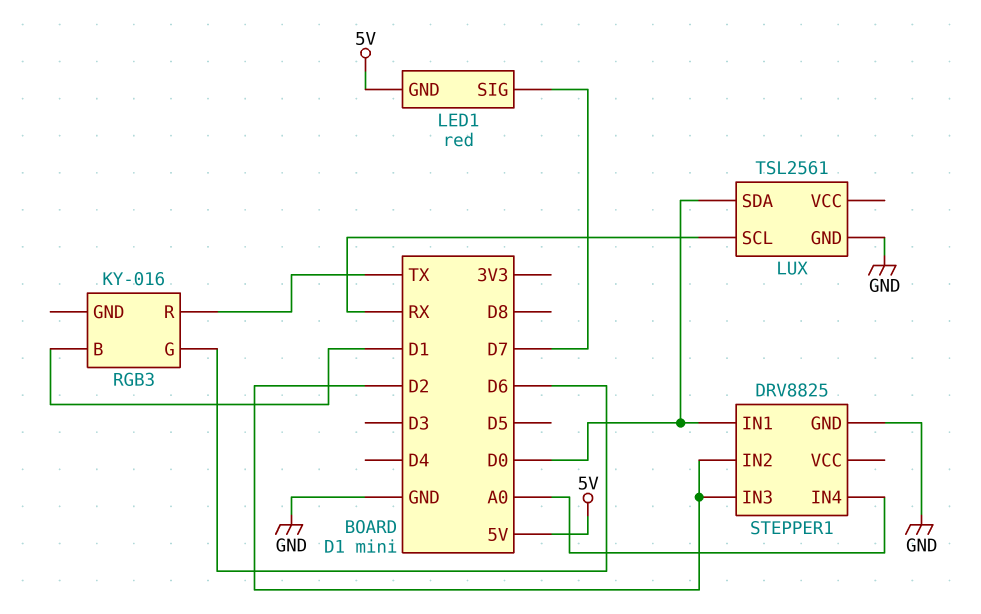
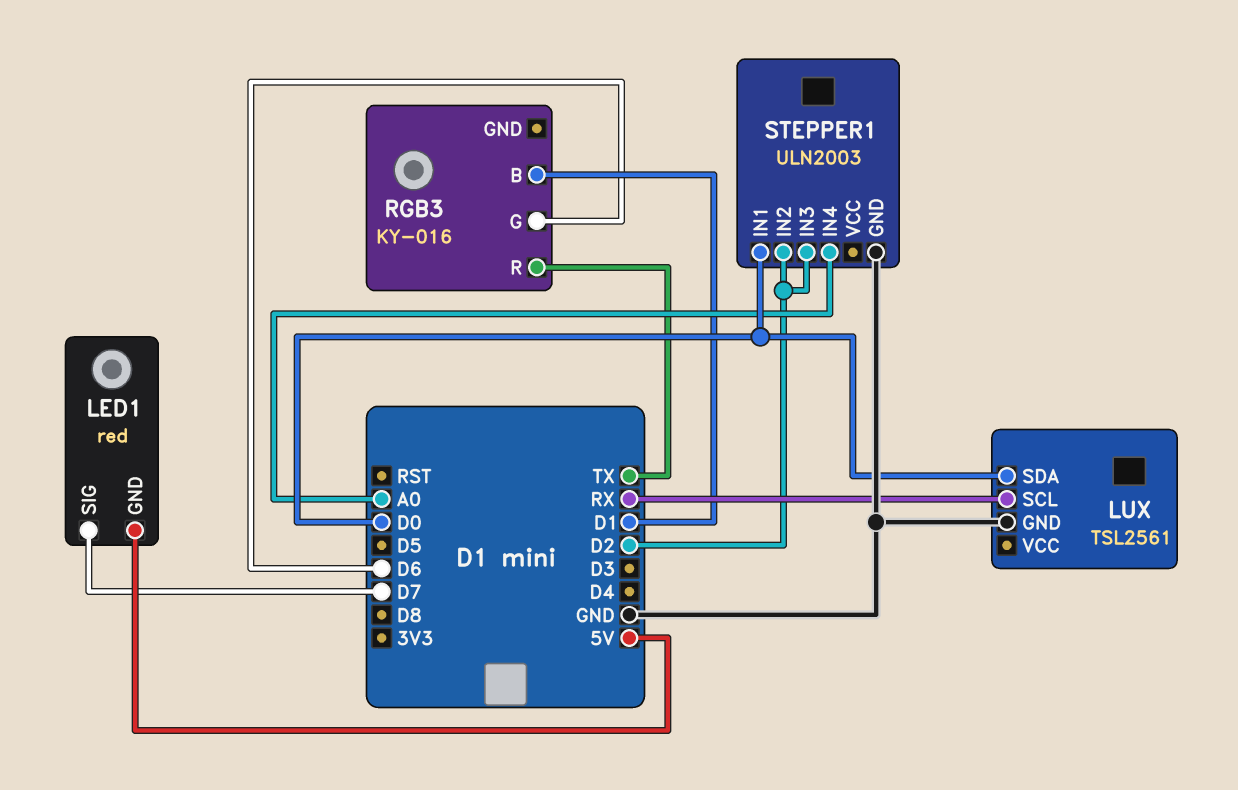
STEPPER1: DRV8825 -> ULN2003

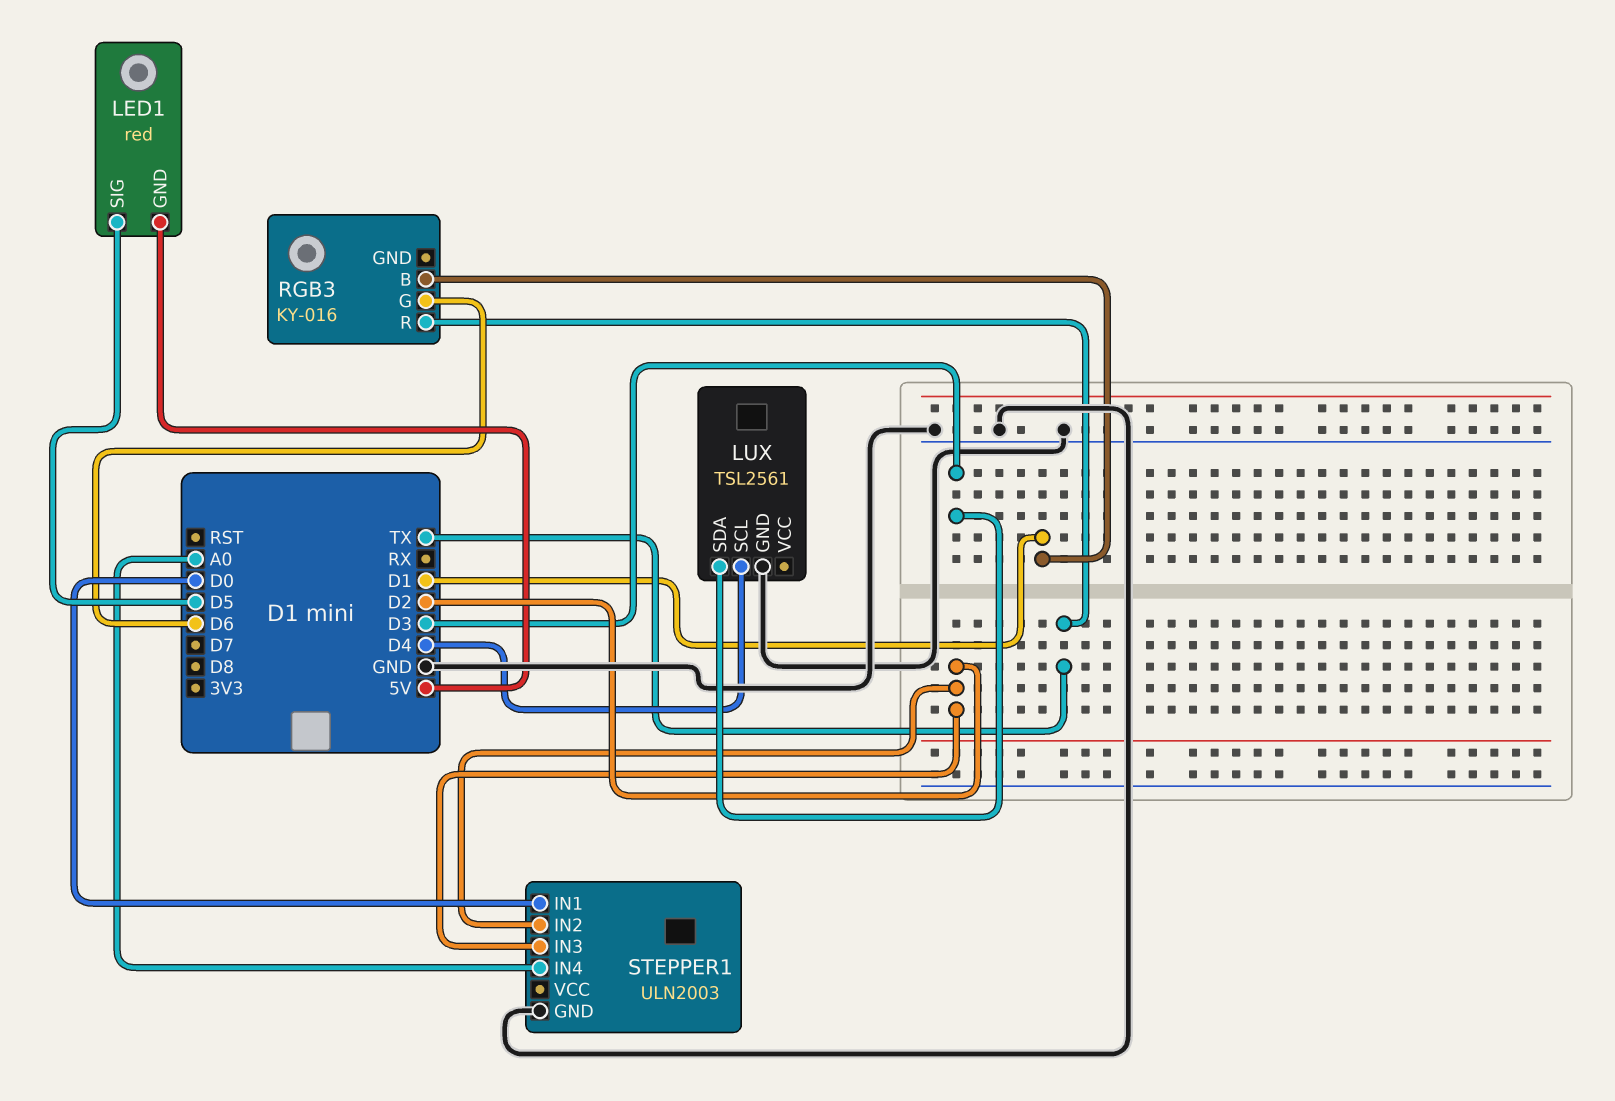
LED1 pin SIG: D7 -> D5
LUX pin SCL: RX -> D4
LUX pin SDA: D0 -> D3

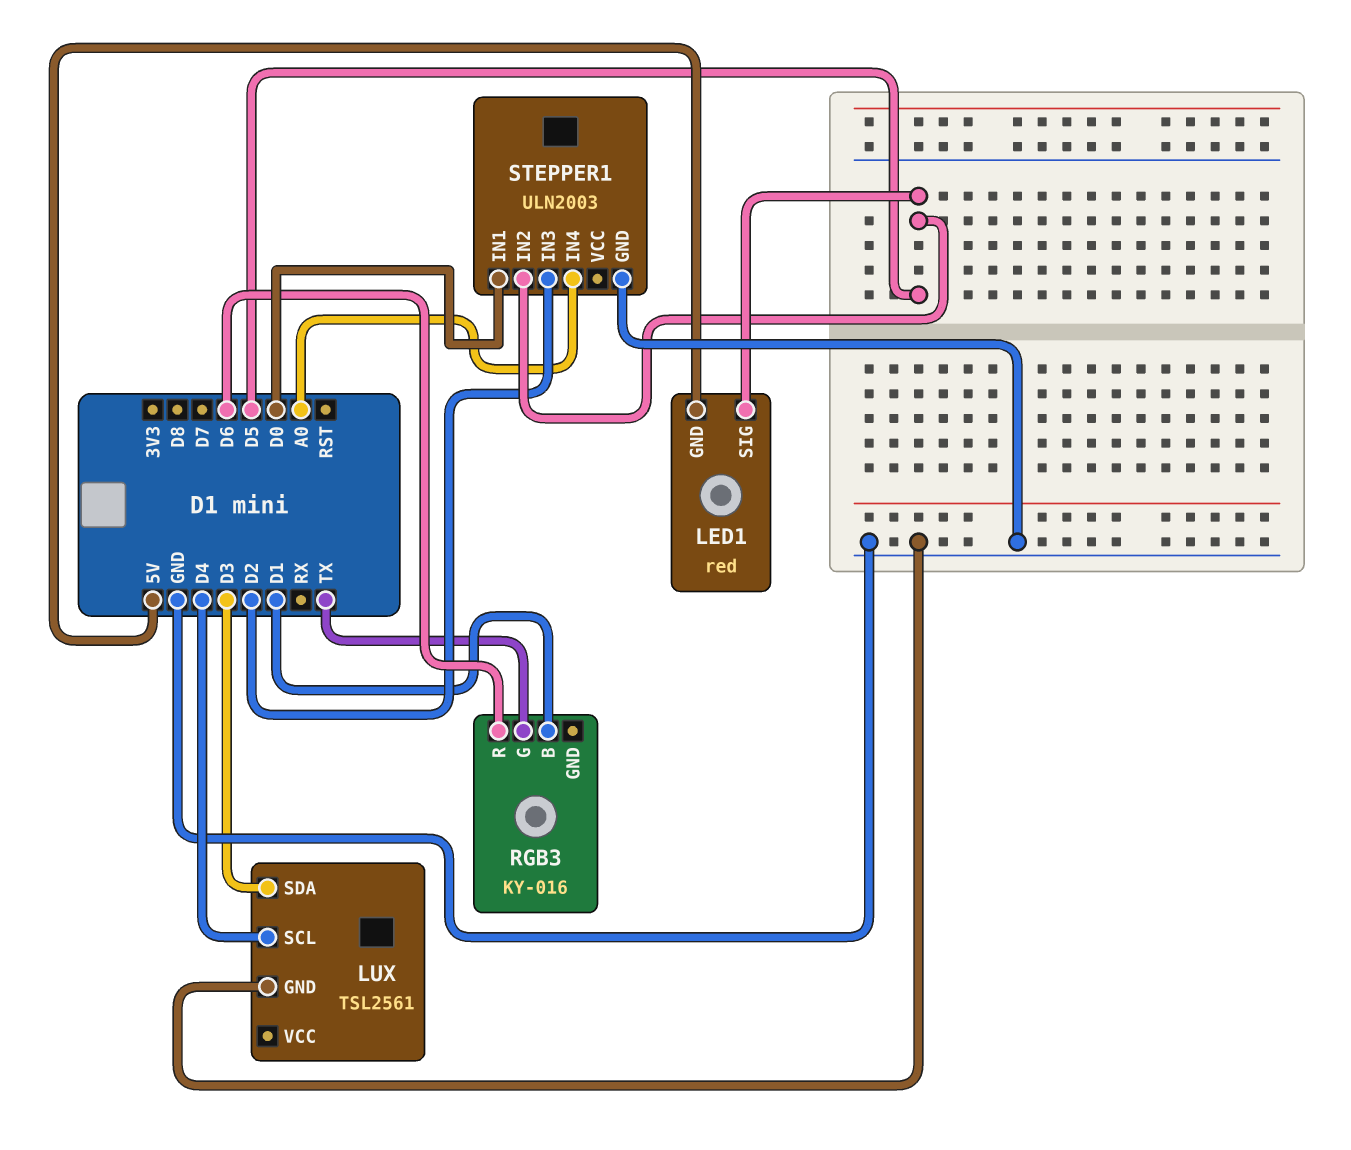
RGB3 pin G: D6 -> TX
RGB3 pin R: TX -> D6
STEPPER1 pin IN2: D2 -> D5

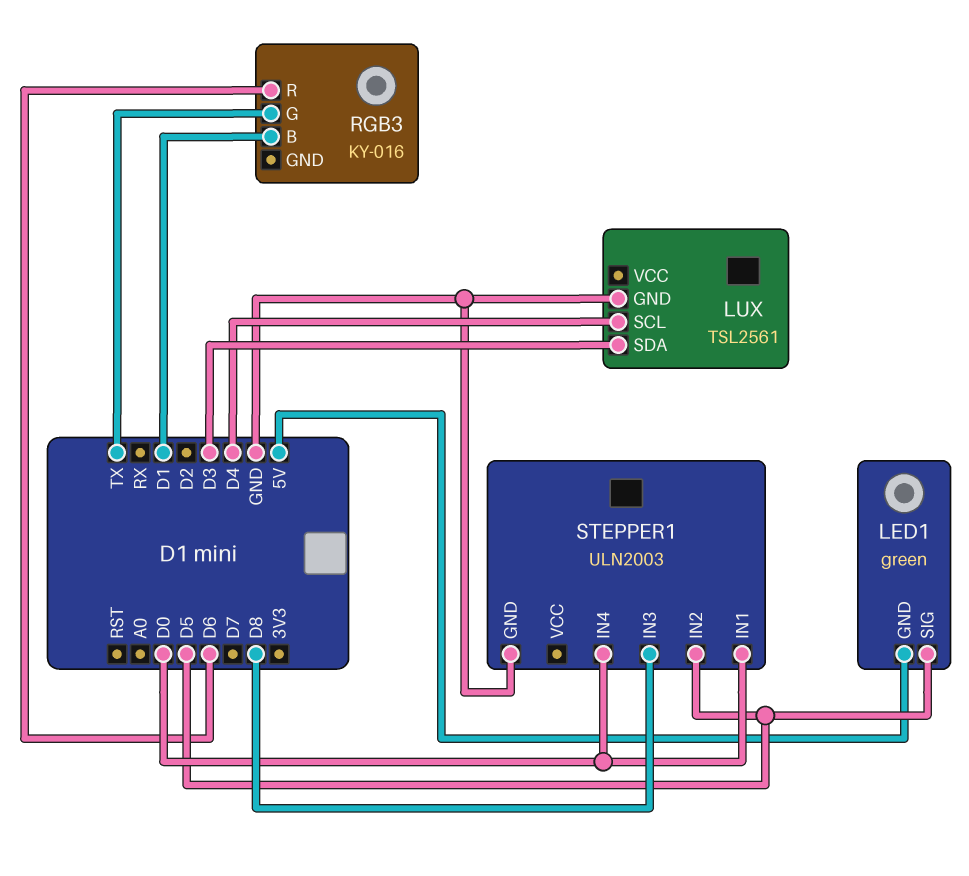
LED1: red -> green
STEPPER1 pin IN3: D2 -> D8
STEPPER1 pin IN4: A0 -> D0

